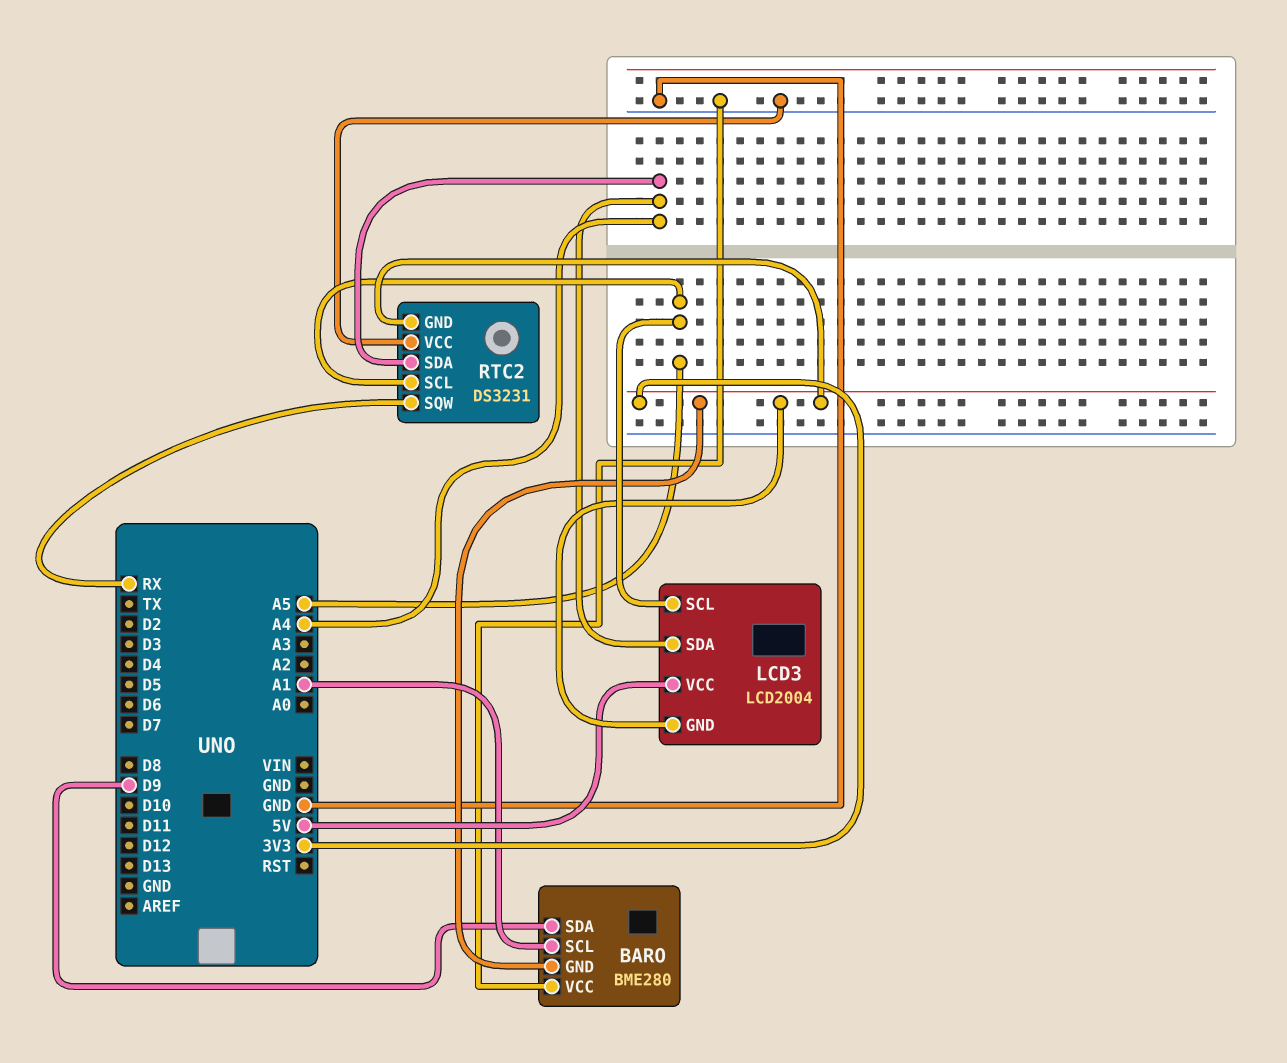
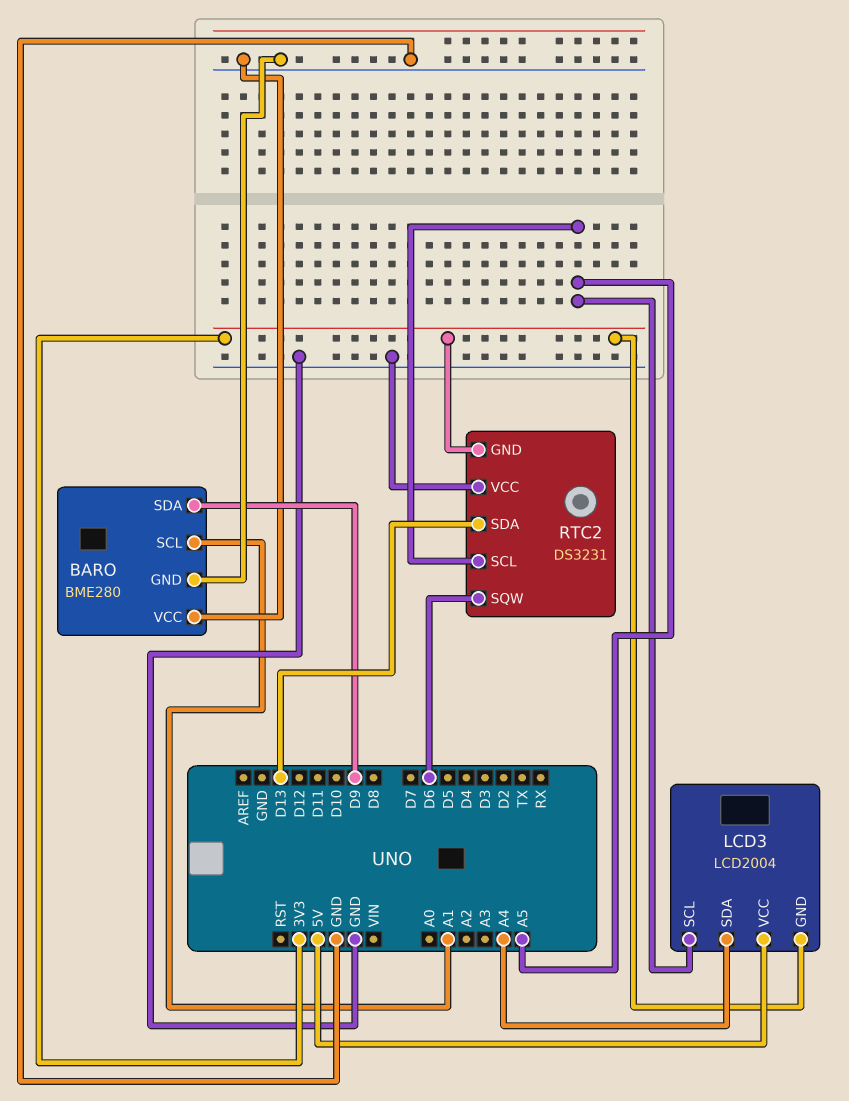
BARO pin GND: 3V3 -> GND
RTC2 pin SDA: A4 -> D13
RTC2 pin SQW: RX -> D6

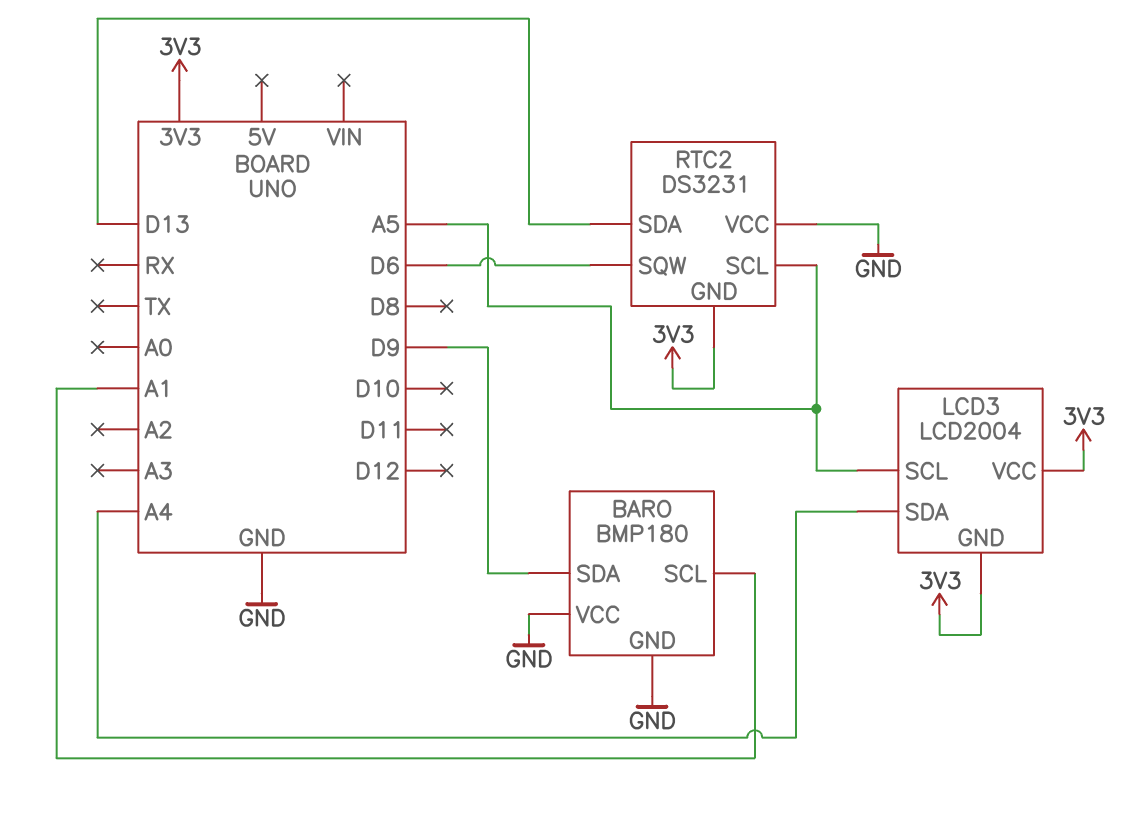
BARO: BME280 -> BMP180
LCD3 pin VCC: 5V -> 3V3

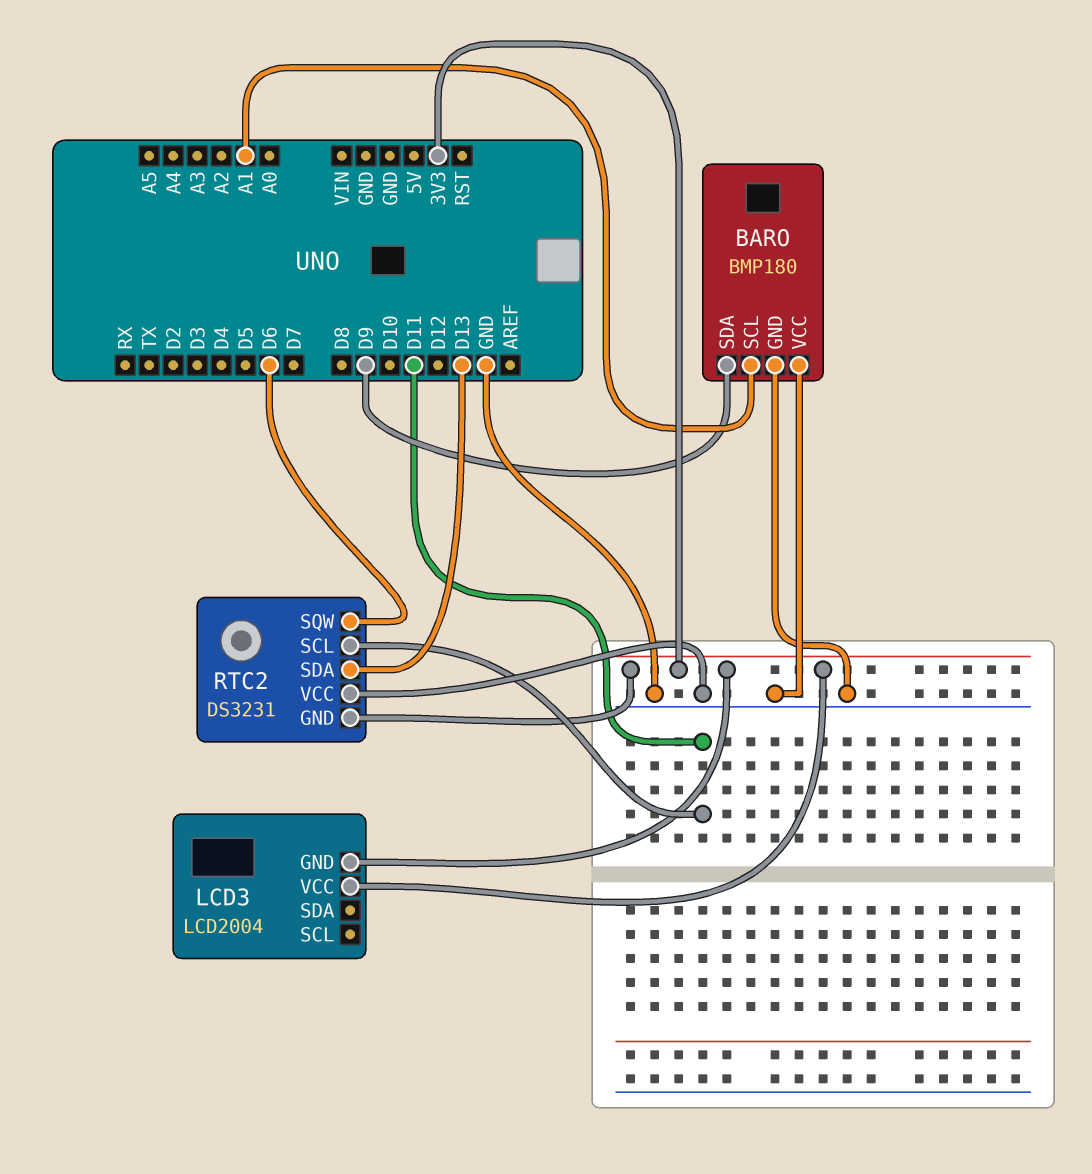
LCD3 pin SCL: A5 -> none
LCD3 pin SDA: A4 -> none
RTC2 pin SCL: A5 -> D11

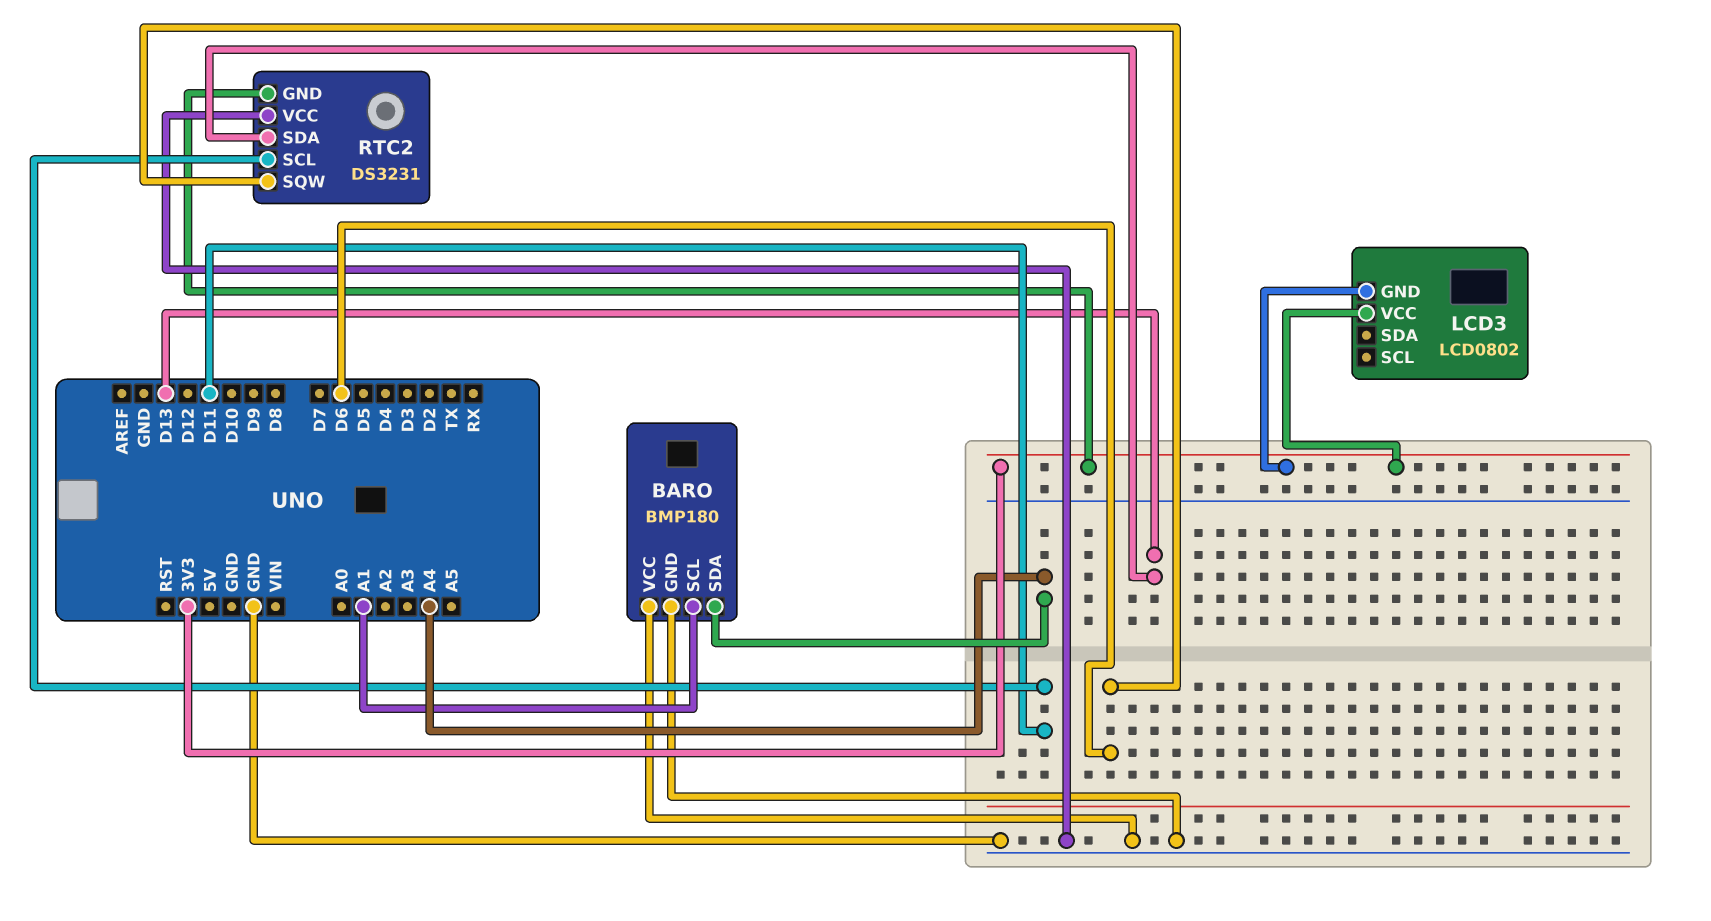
BARO pin SDA: D9 -> A4
LCD3: LCD2004 -> LCD0802

